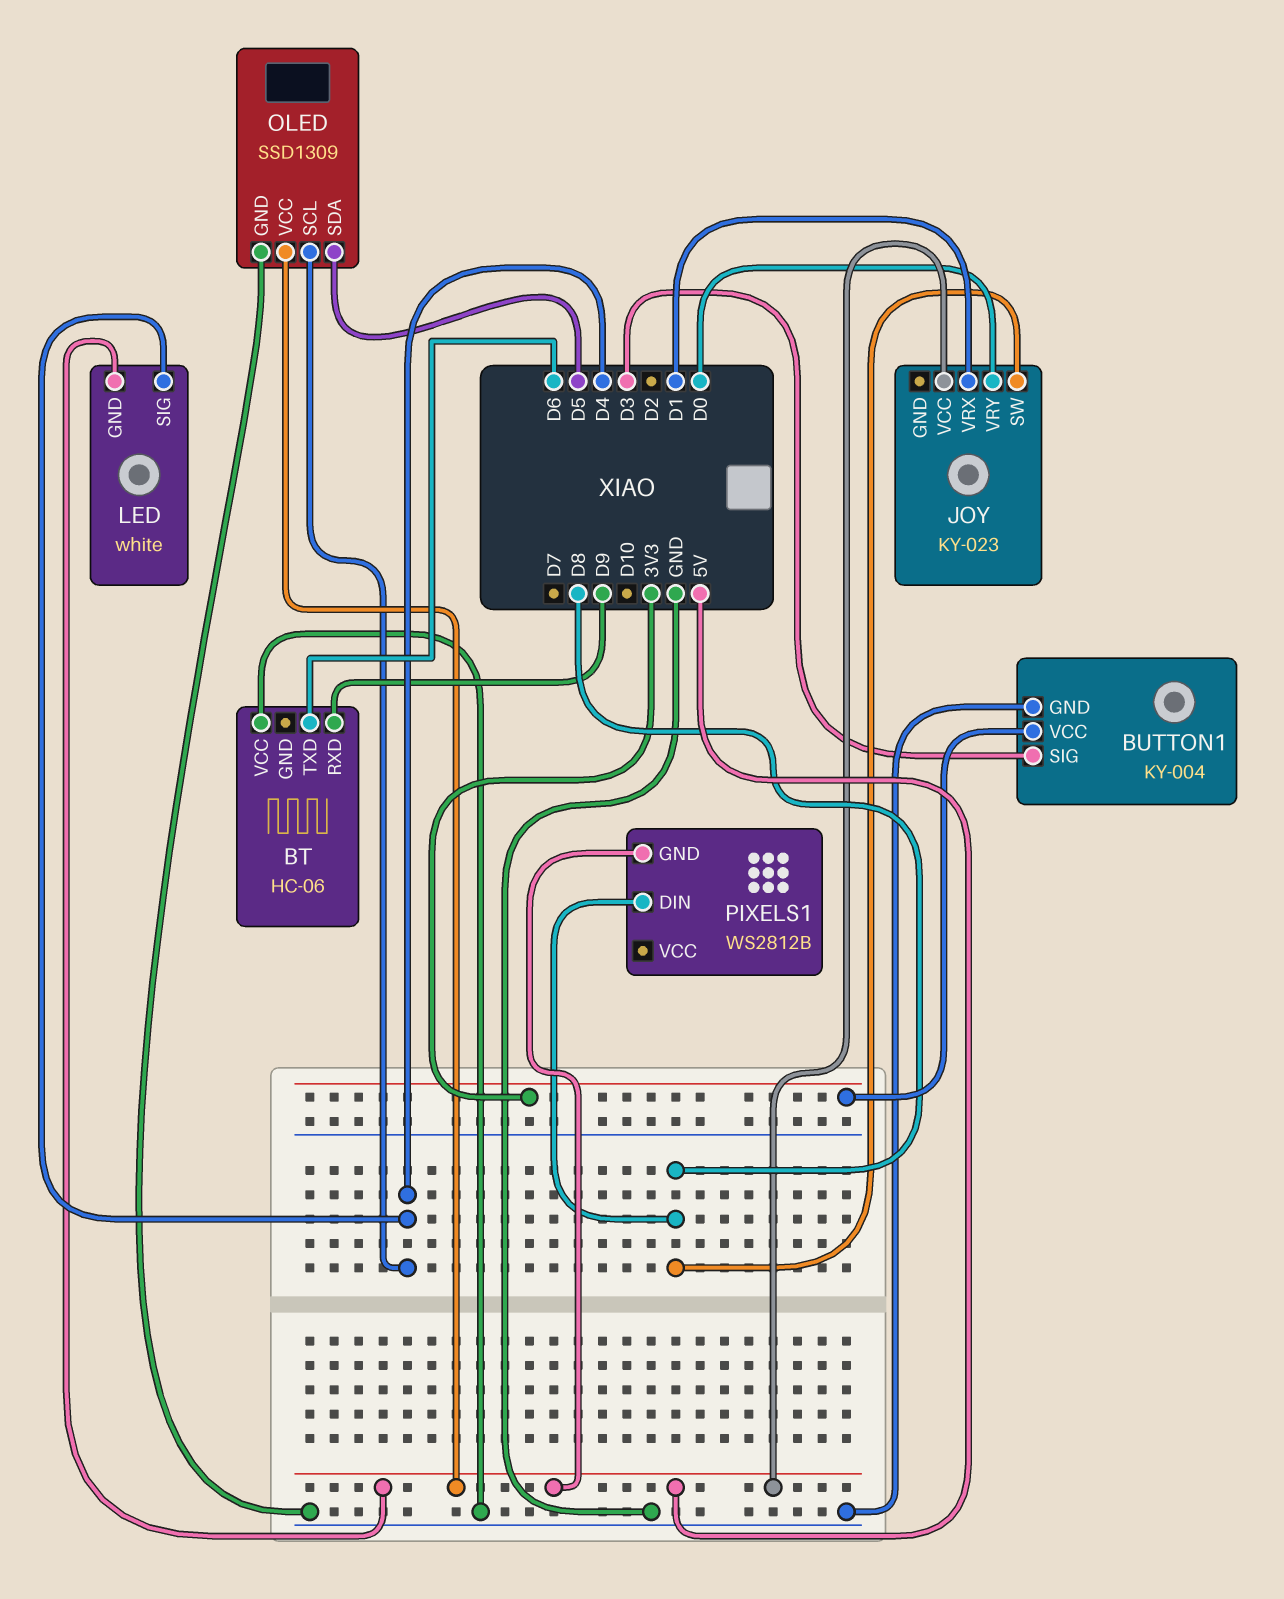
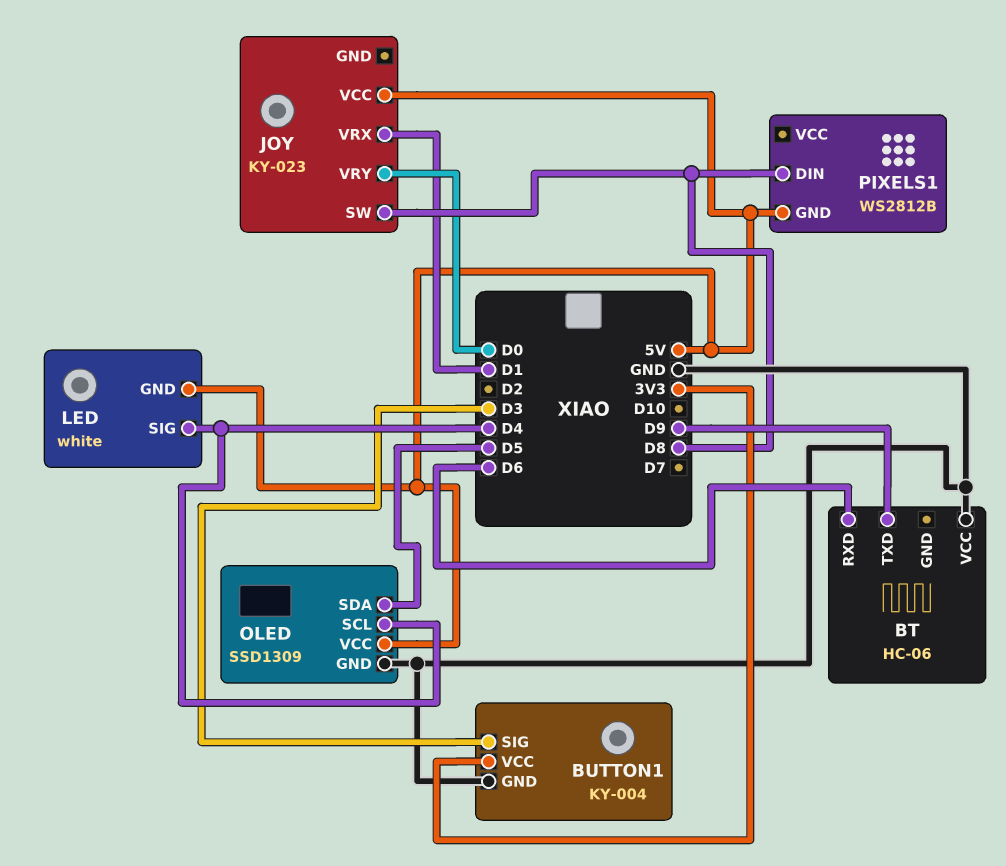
BT pin RXD: D9 -> D6
BT pin TXD: D6 -> D9

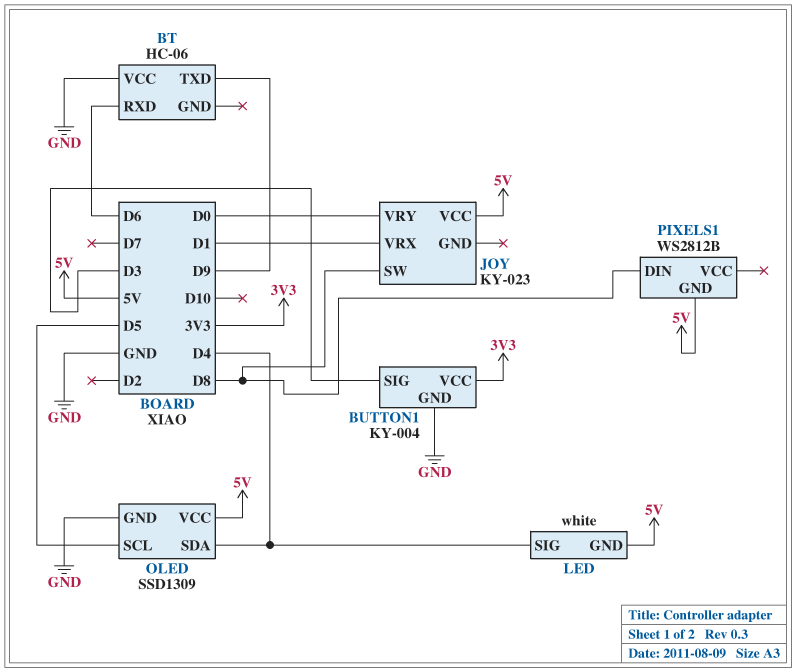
OLED pin SCL: D4 -> D5
OLED pin SDA: D5 -> D4

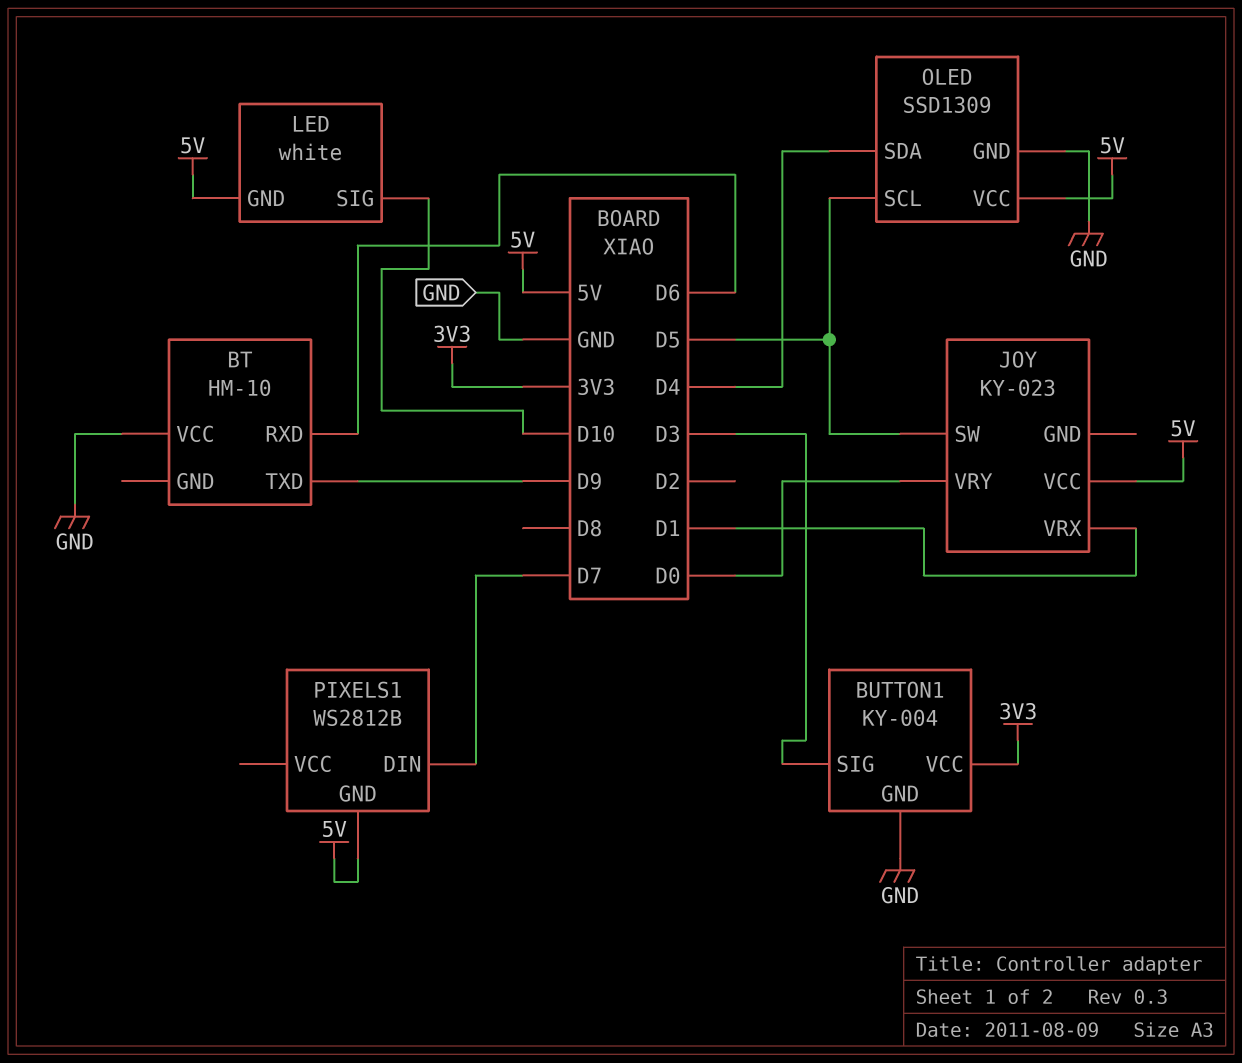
BT: HC-06 -> HM-10
JOY pin SW: D8 -> D5
LED pin SIG: D4 -> D10
PIXELS1 pin DIN: D8 -> D7

